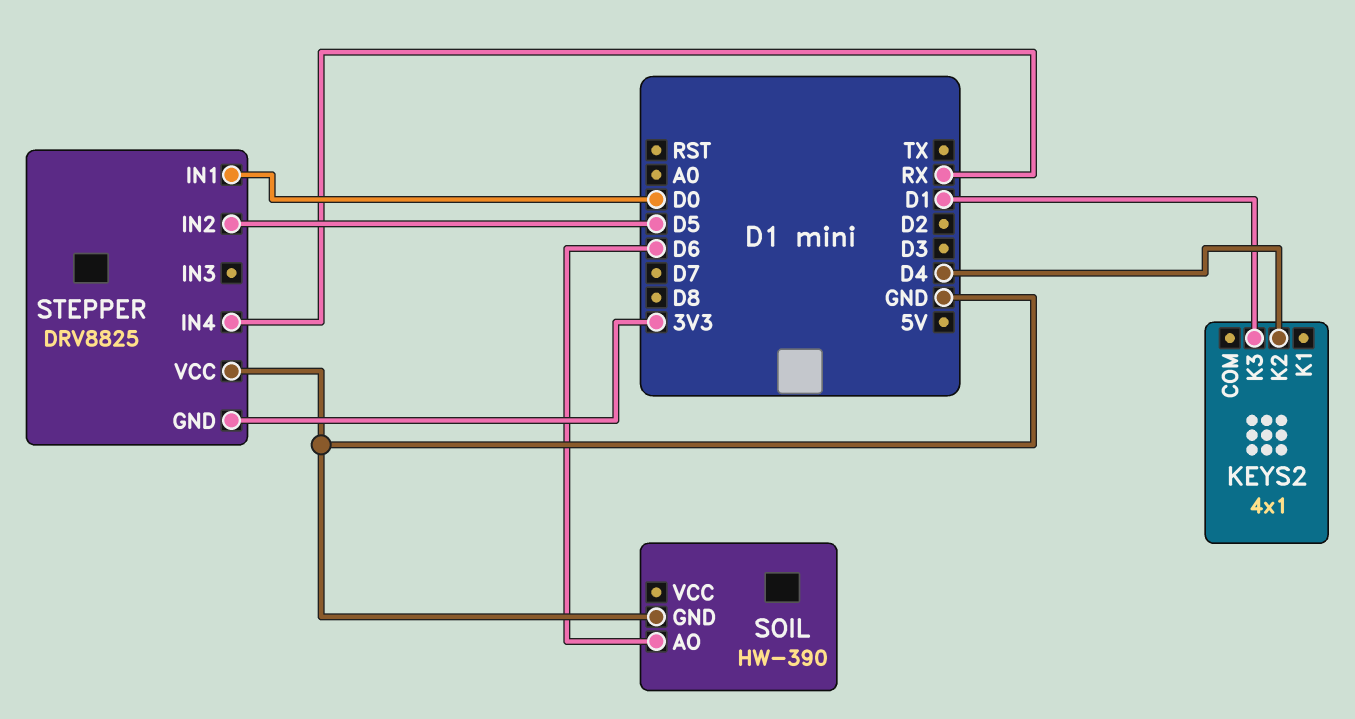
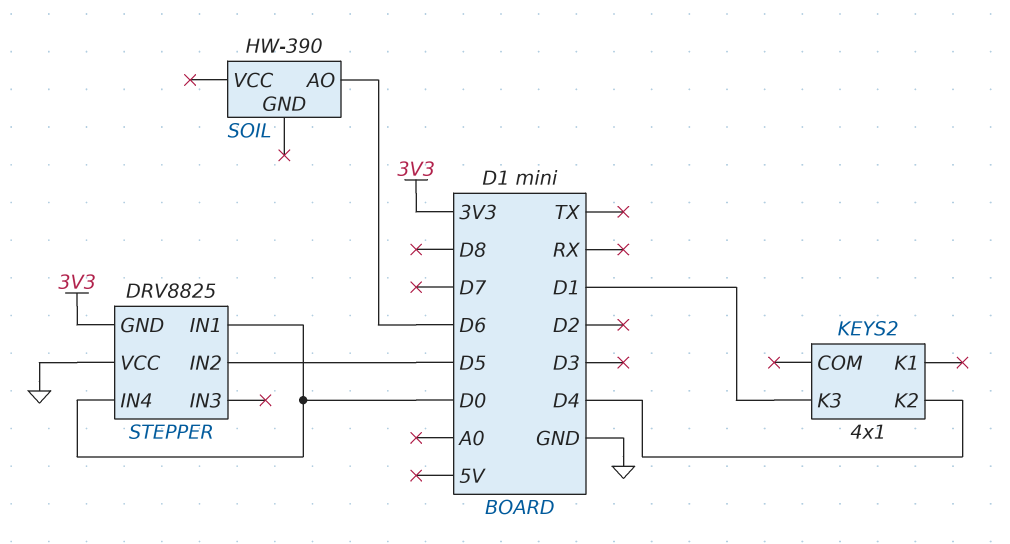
SOIL pin GND: GND -> none
STEPPER pin IN4: RX -> D0

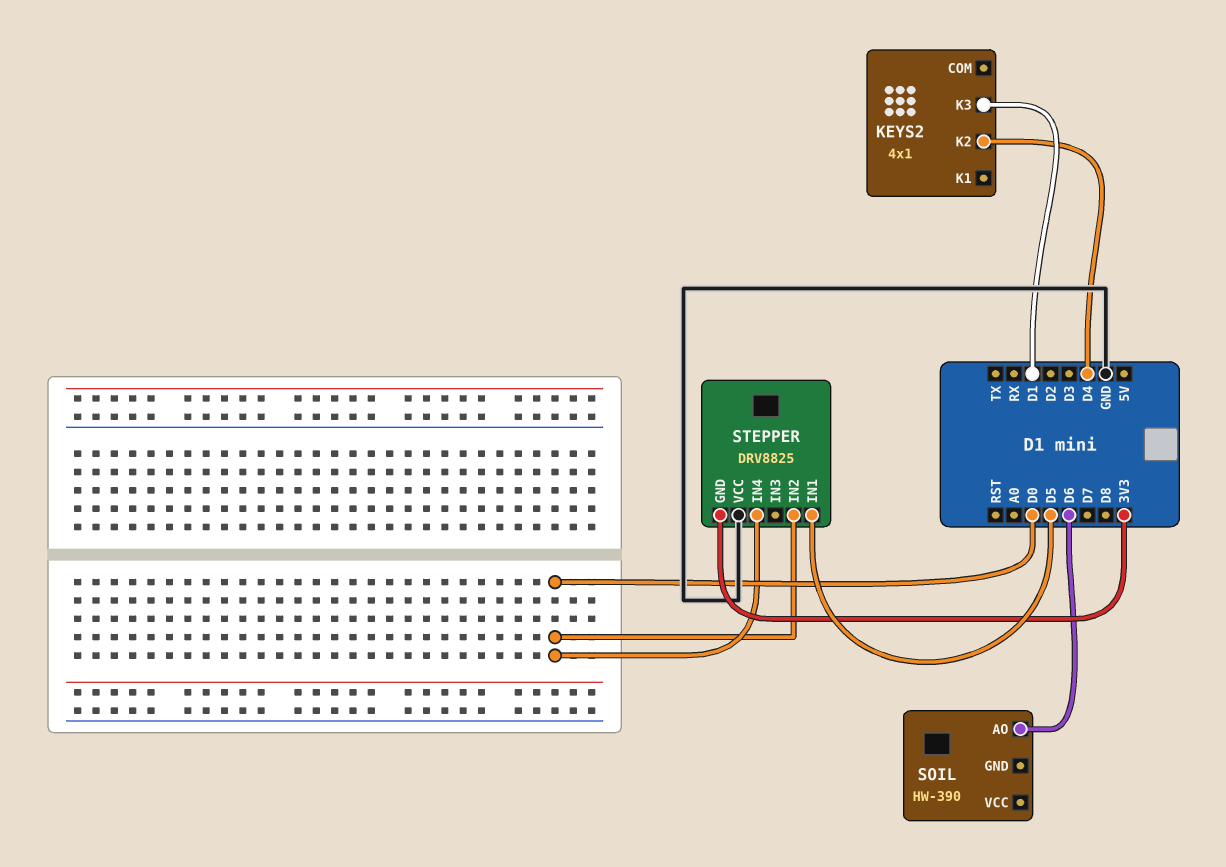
STEPPER pin IN1: D0 -> D5
STEPPER pin IN2: D5 -> D0

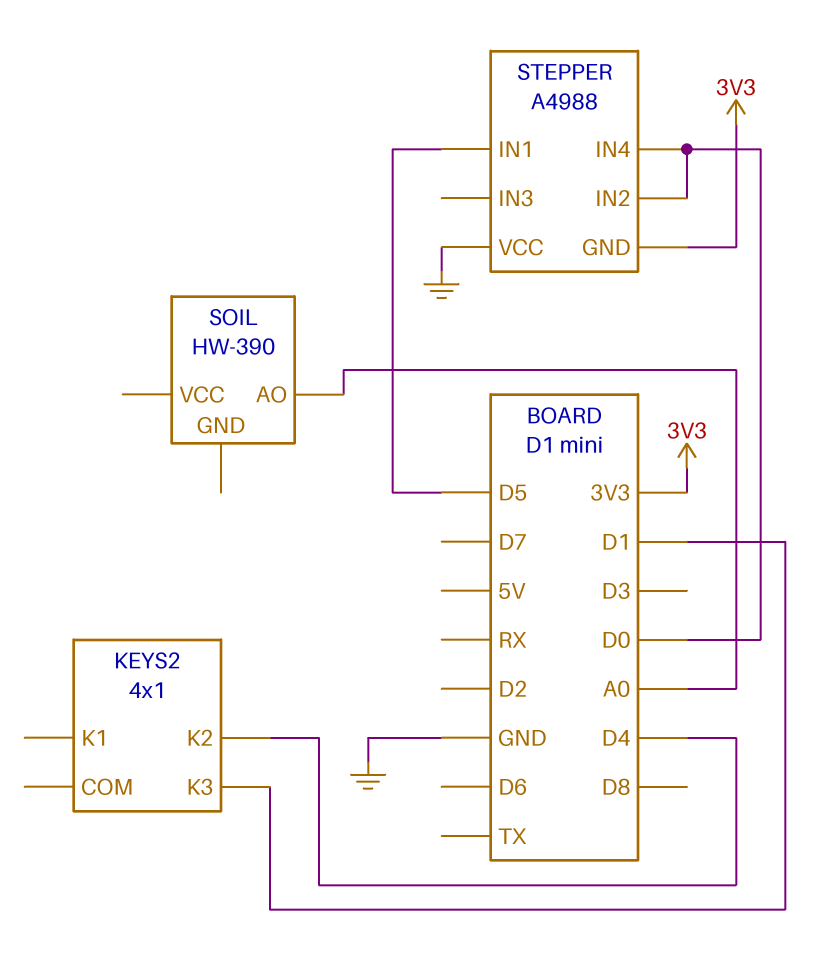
SOIL pin AO: D6 -> A0
STEPPER: DRV8825 -> A4988

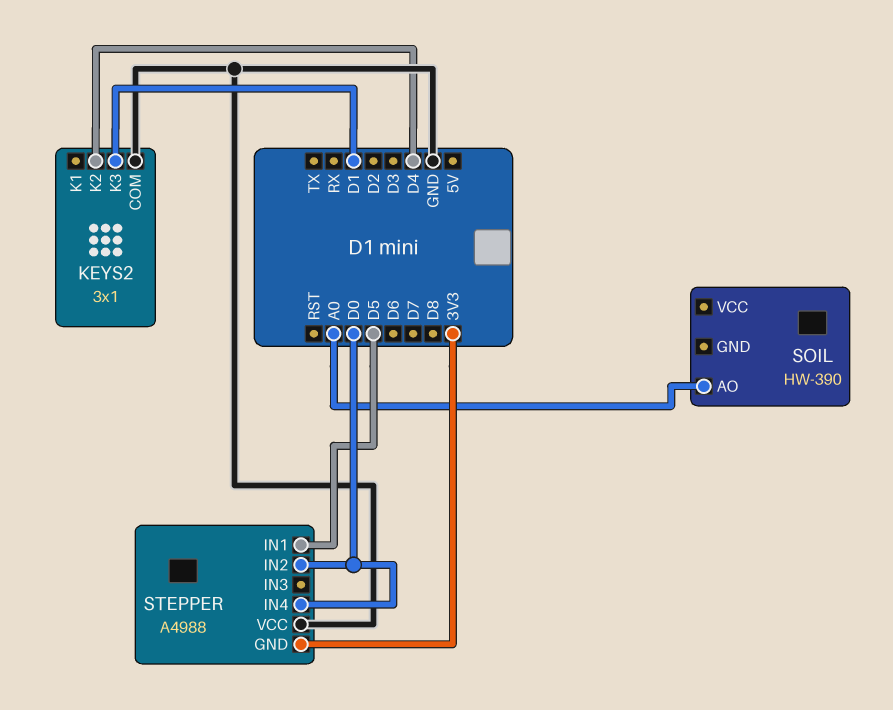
KEYS2: 4x1 -> 3x1
KEYS2 pin COM: none -> GND

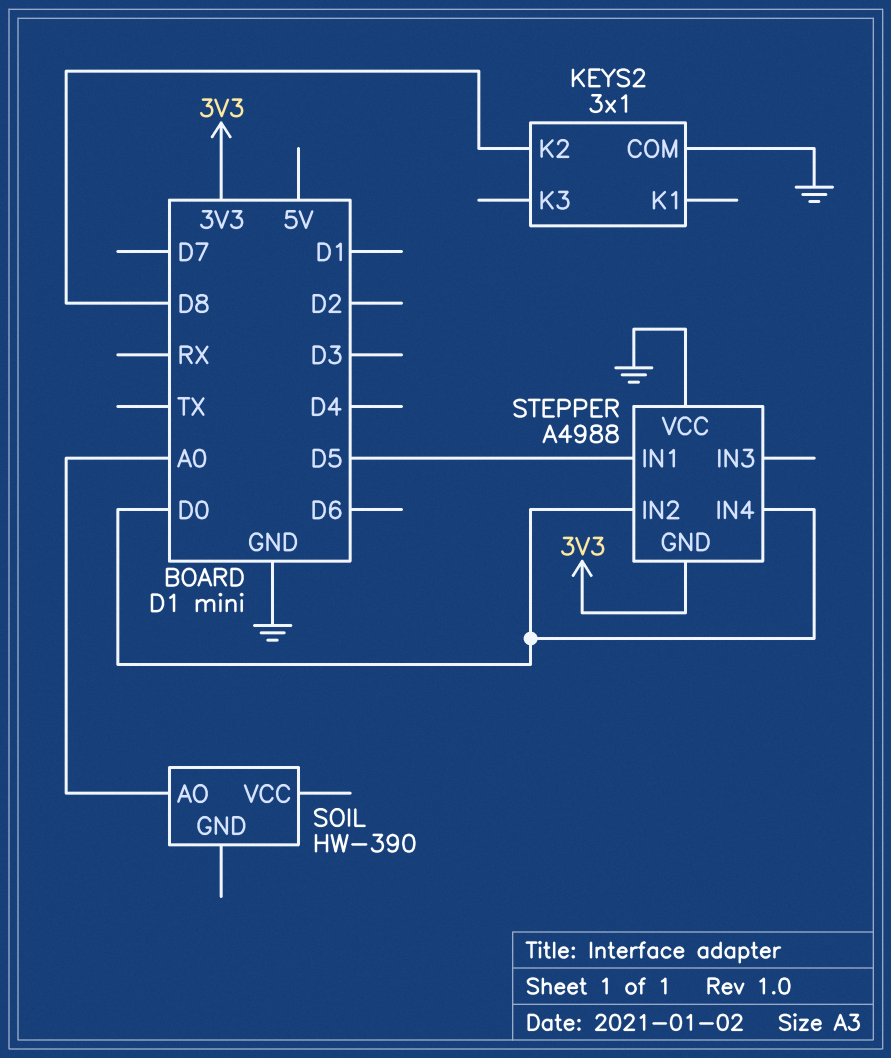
KEYS2 pin K2: D4 -> D8
KEYS2 pin K3: D1 -> none

